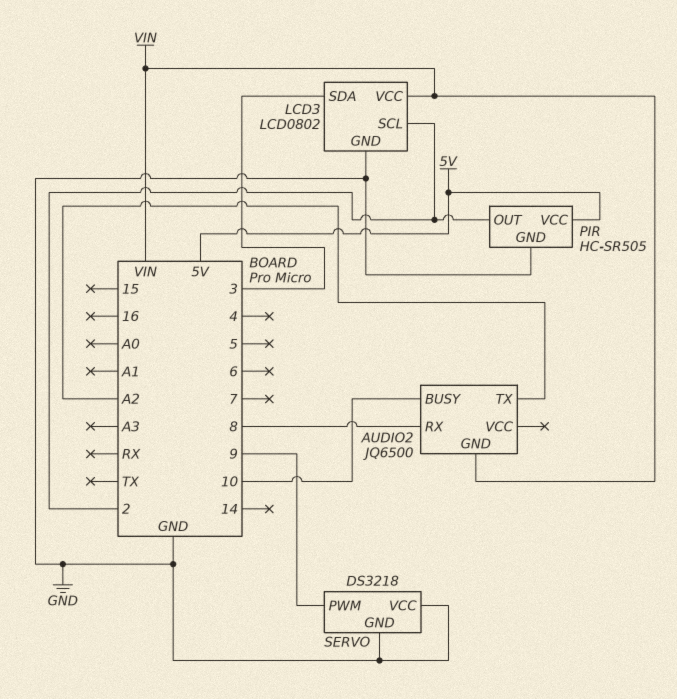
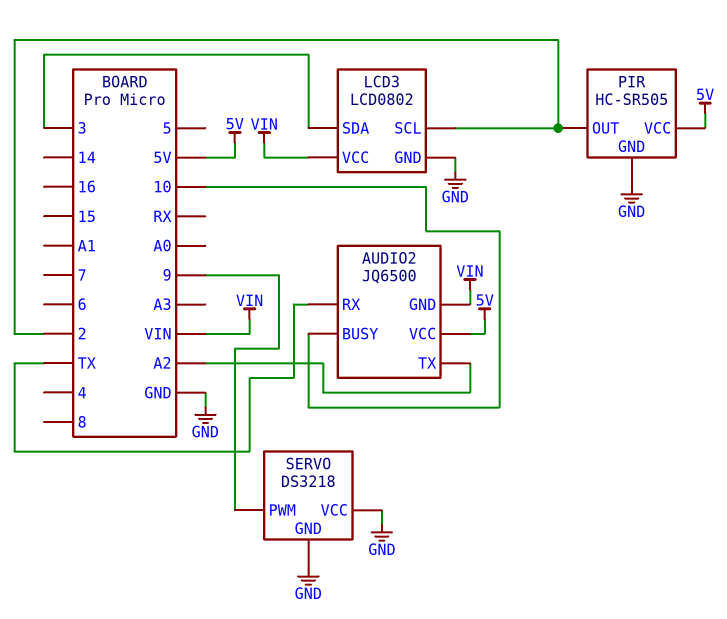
AUDIO2 pin RX: 8 -> TX
AUDIO2 pin VCC: none -> 5V

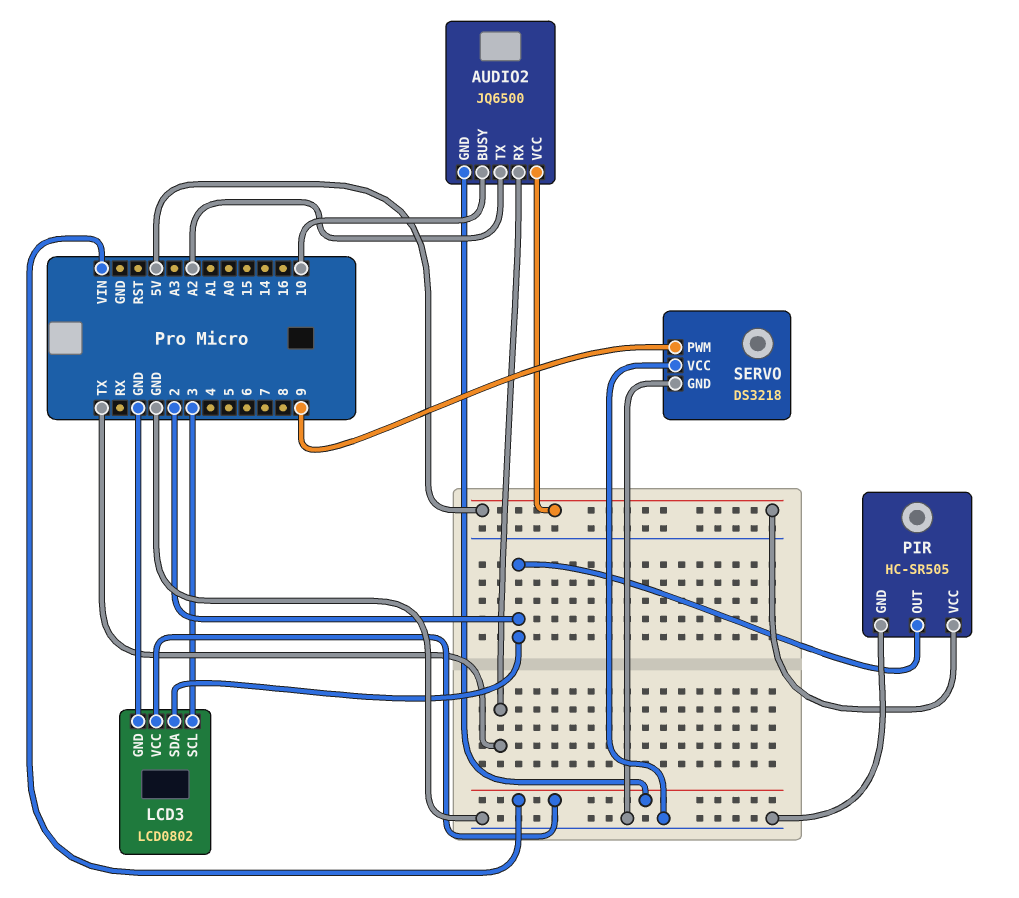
LCD3 pin SCL: 2 -> 3
LCD3 pin SDA: 3 -> 2

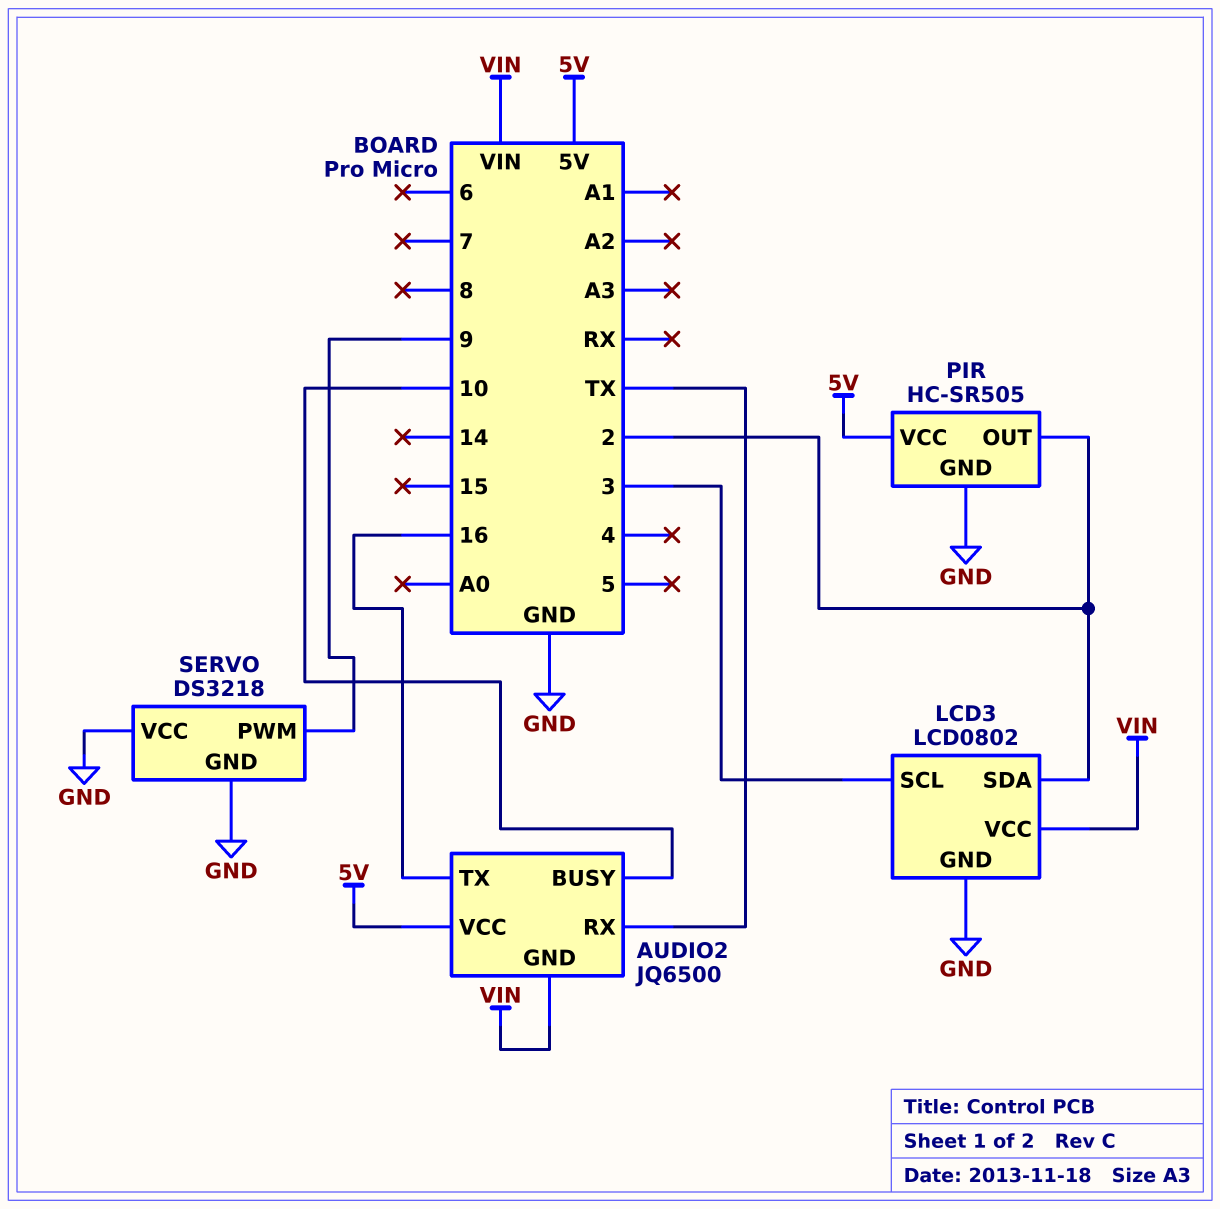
AUDIO2 pin TX: A2 -> 16

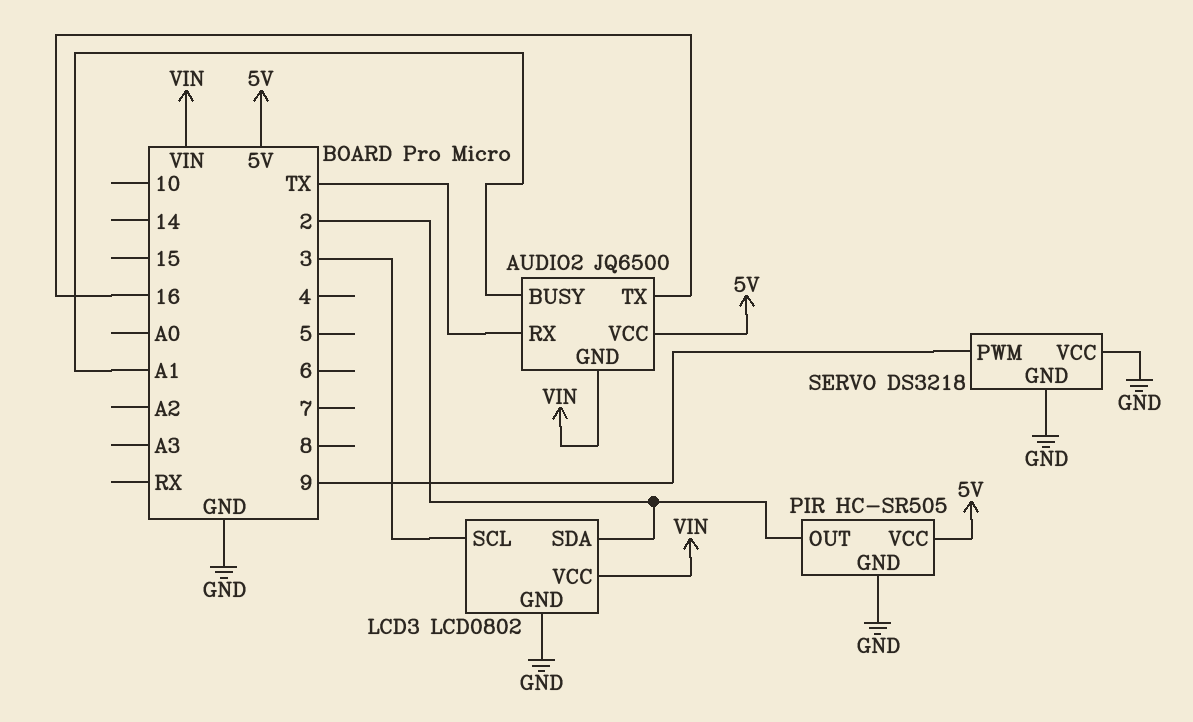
AUDIO2 pin BUSY: 10 -> A1

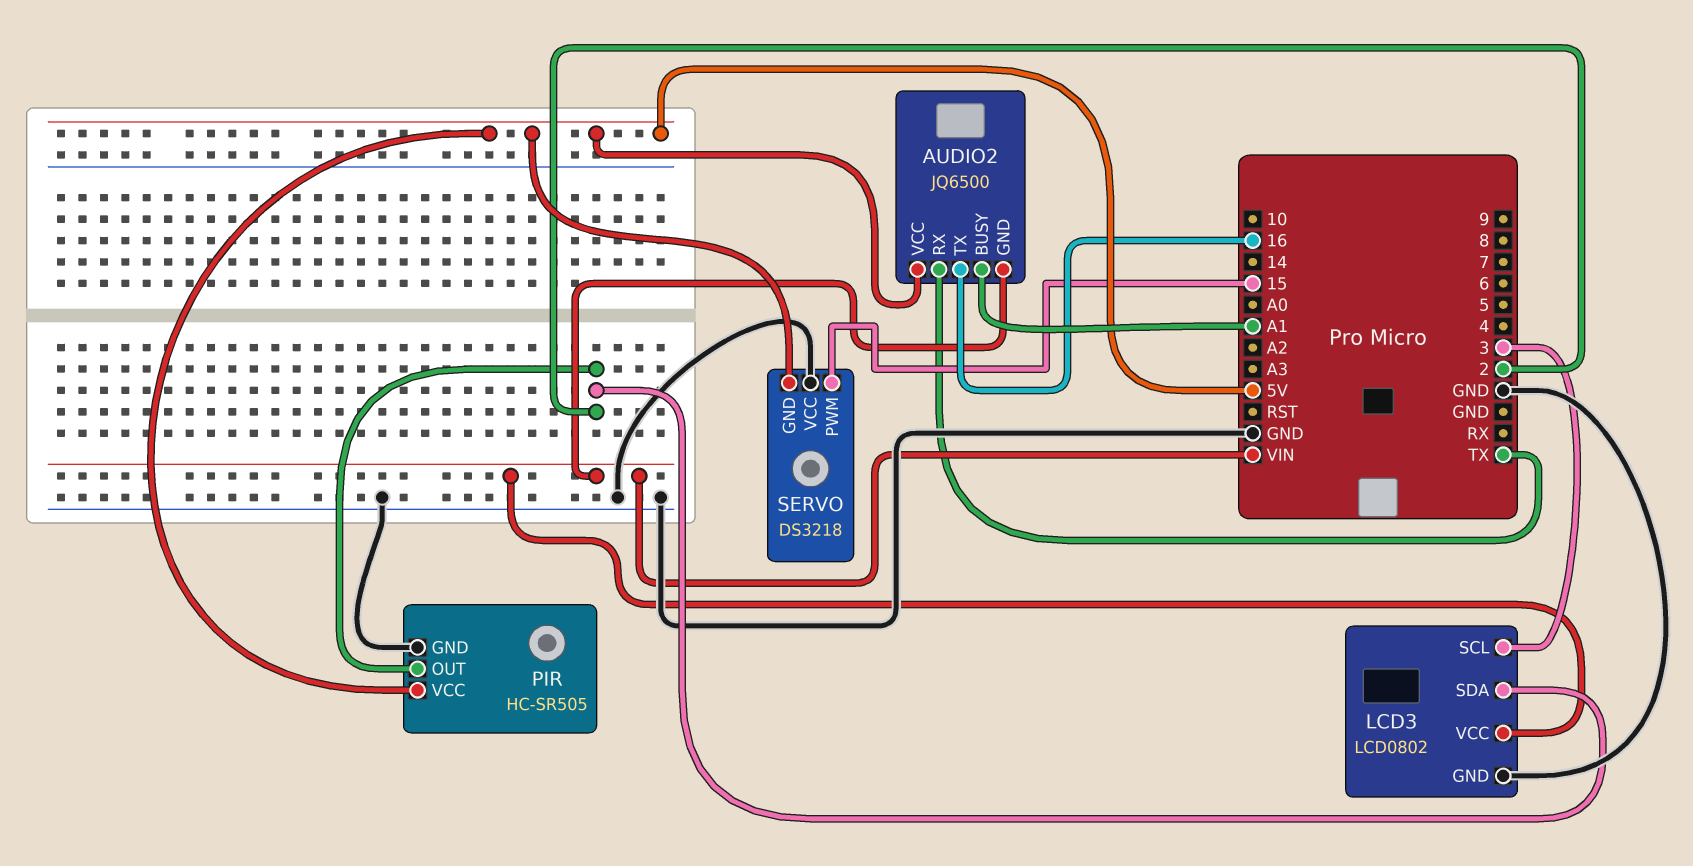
SERVO pin GND: GND -> 5V
SERVO pin PWM: 9 -> 15

